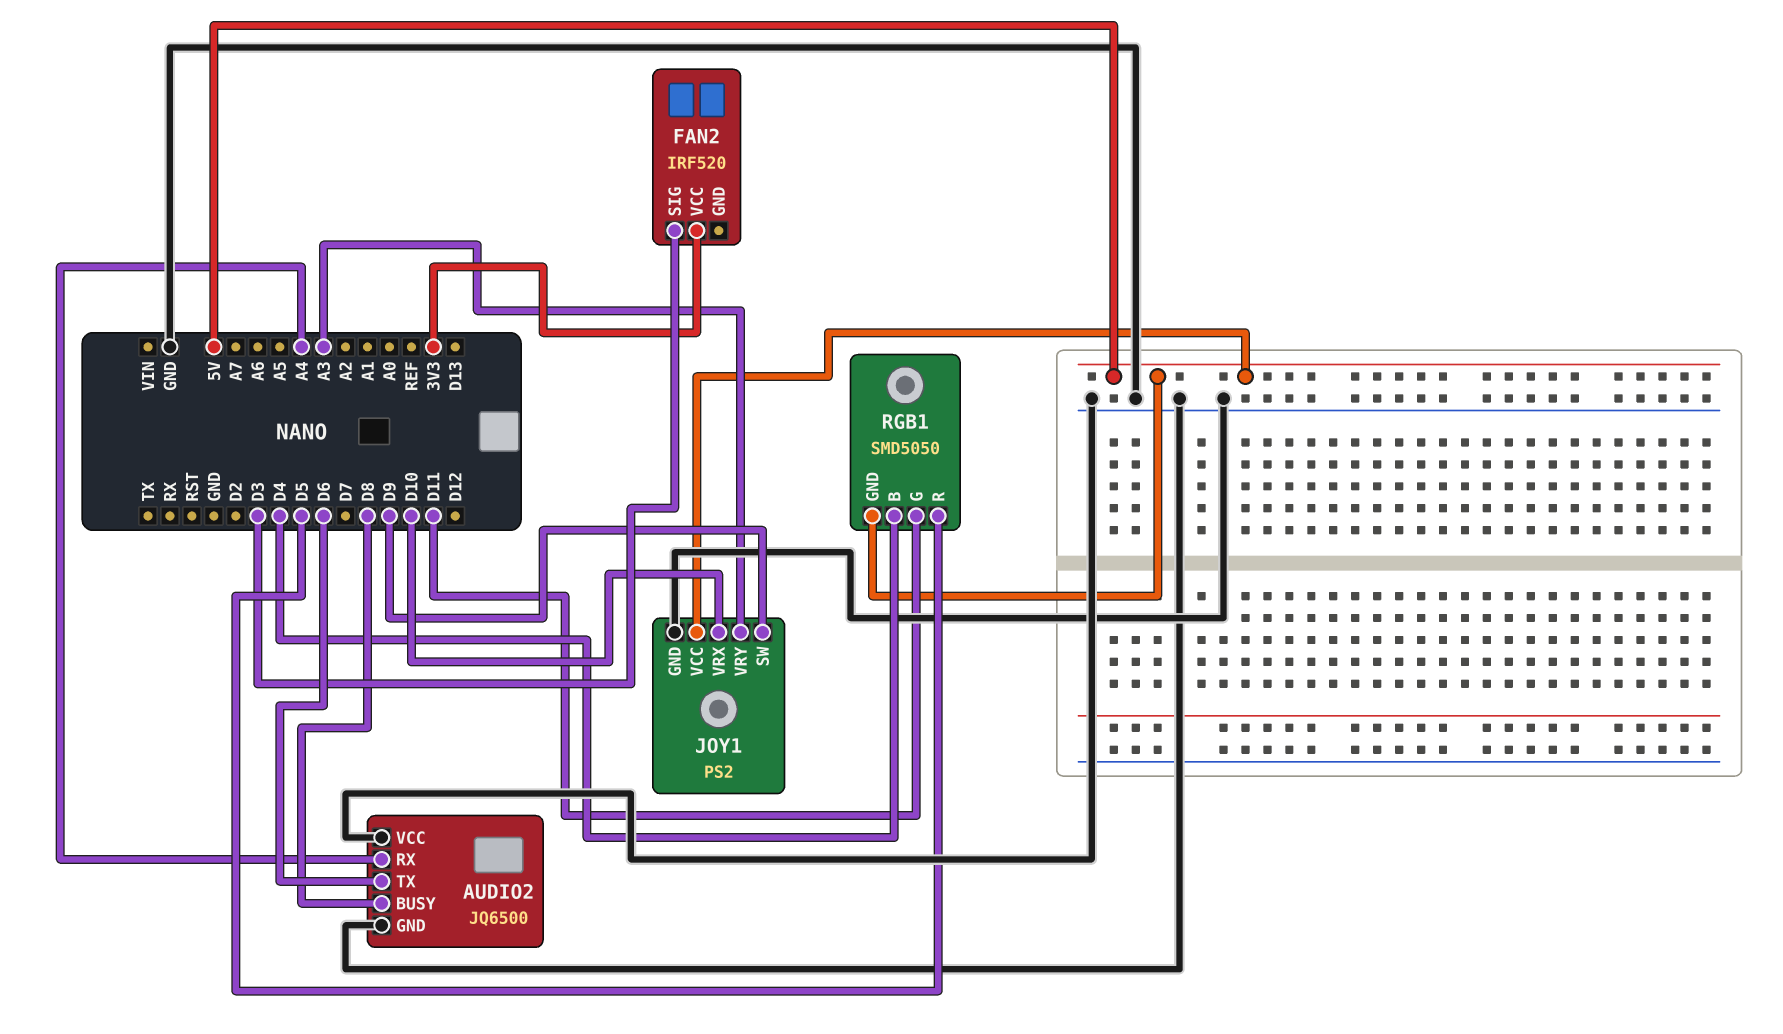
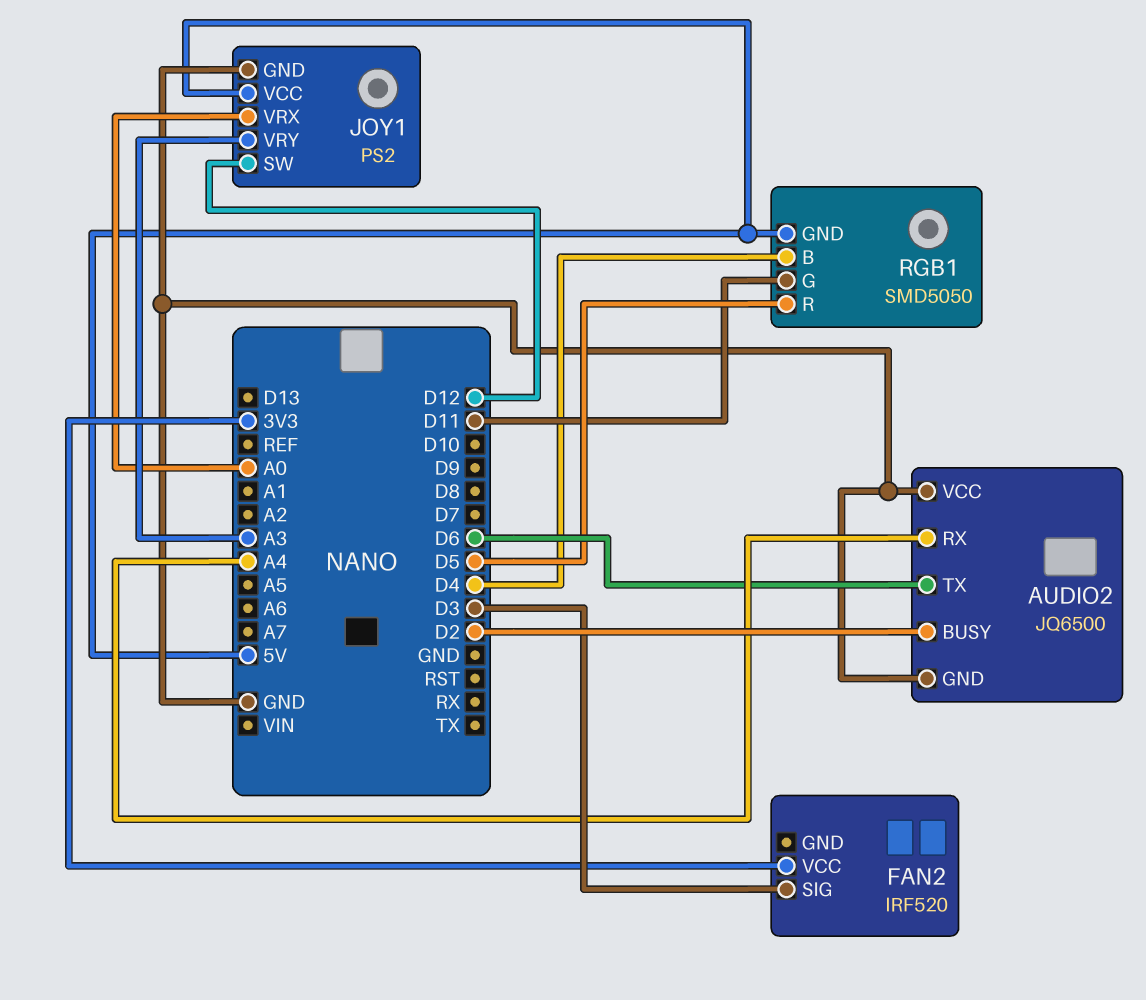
AUDIO2 pin BUSY: D8 -> D2
JOY1 pin SW: D9 -> D12
JOY1 pin VRX: D10 -> A0

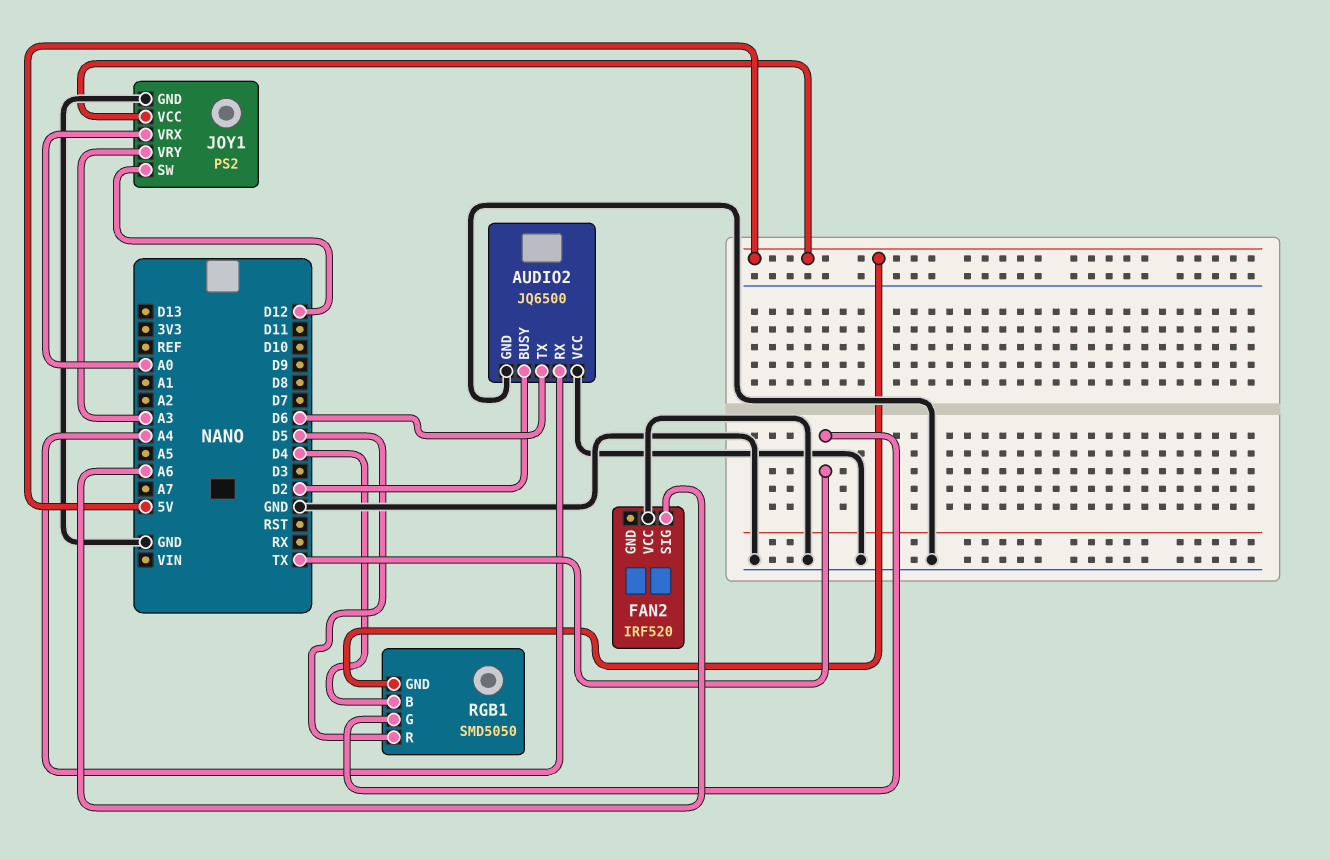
FAN2 pin SIG: D3 -> A6
FAN2 pin VCC: 3V3 -> GND
RGB1 pin G: D11 -> TX

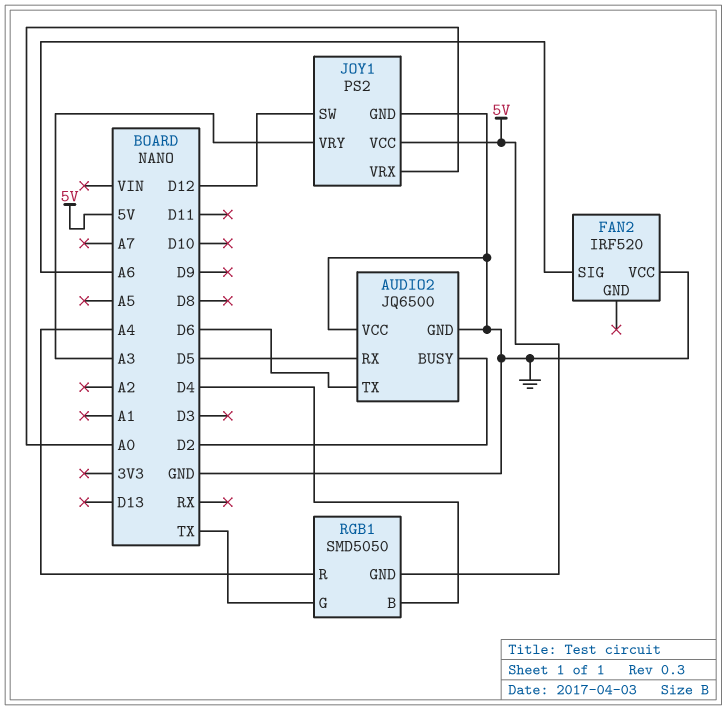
AUDIO2 pin RX: A4 -> D5
RGB1 pin R: D5 -> A4

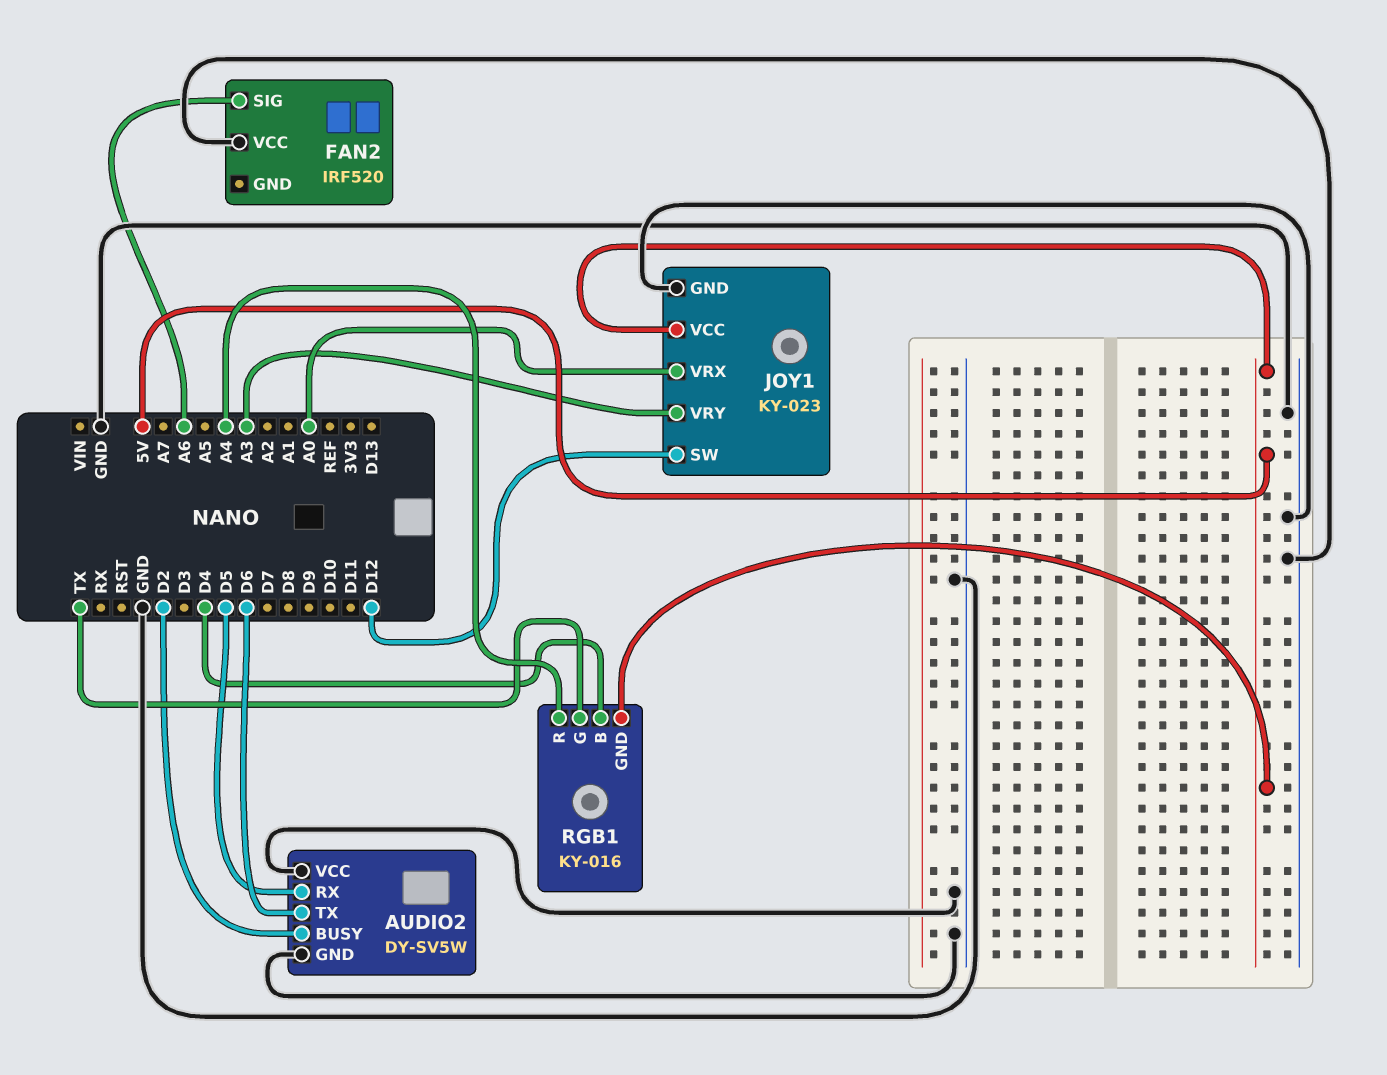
AUDIO2: JQ6500 -> DY-SV5W
JOY1: PS2 -> KY-023
RGB1: SMD5050 -> KY-016

